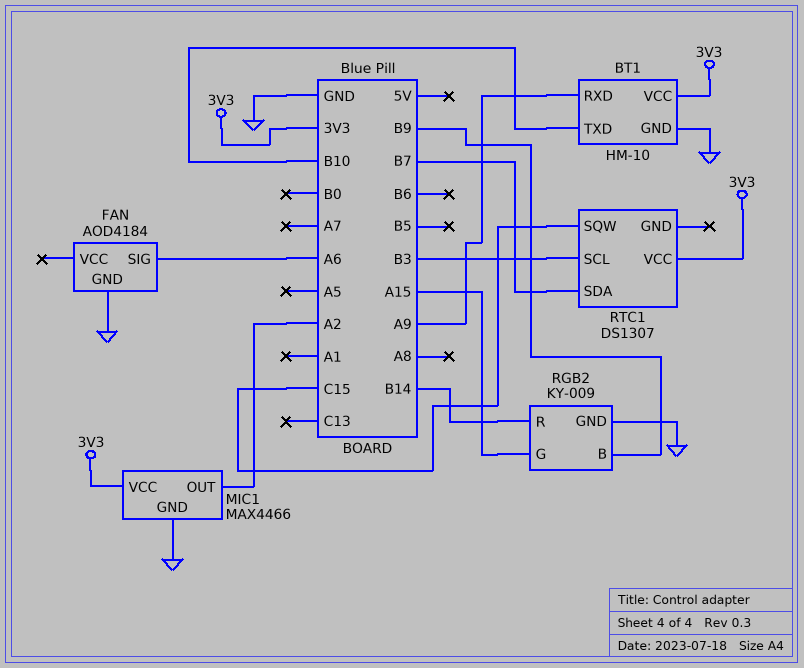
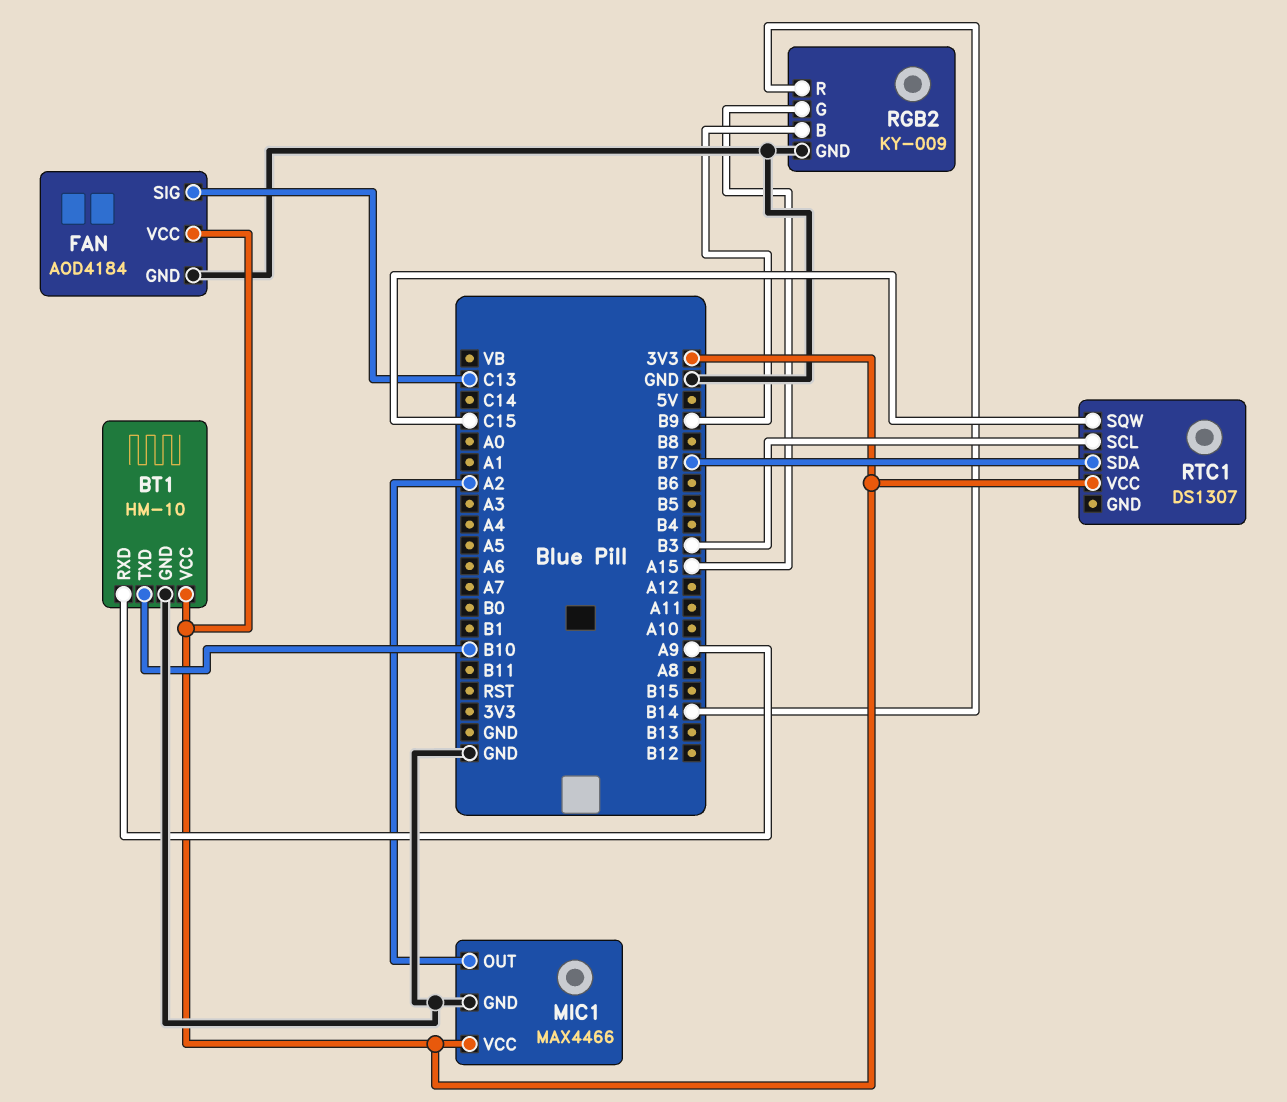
FAN pin SIG: A6 -> C13
FAN pin VCC: none -> 3V3

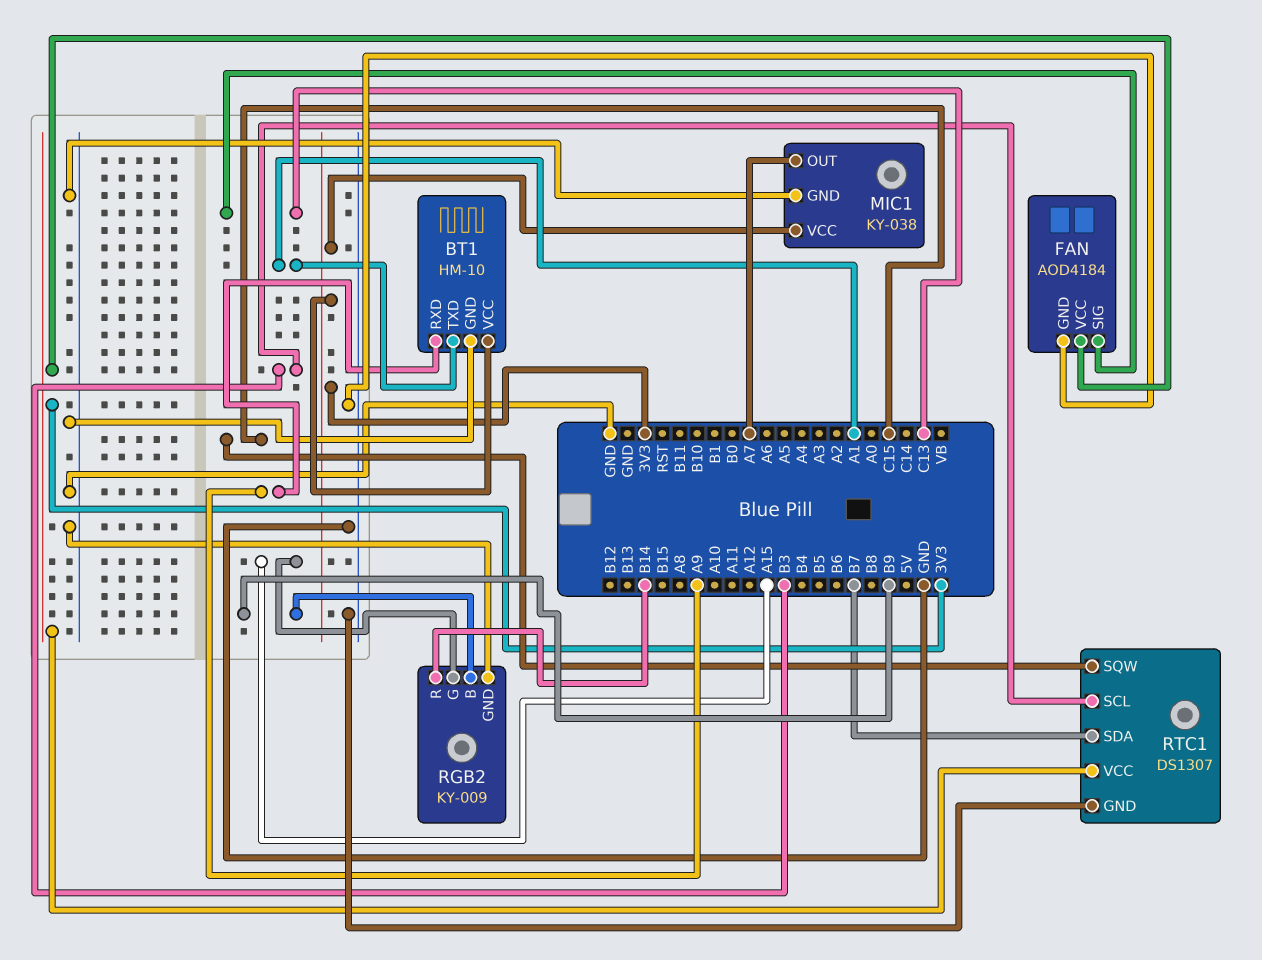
BT1 pin TXD: B10 -> A1
MIC1: MAX4466 -> KY-038
MIC1 pin OUT: A2 -> A7
RTC1 pin GND: none -> GND

